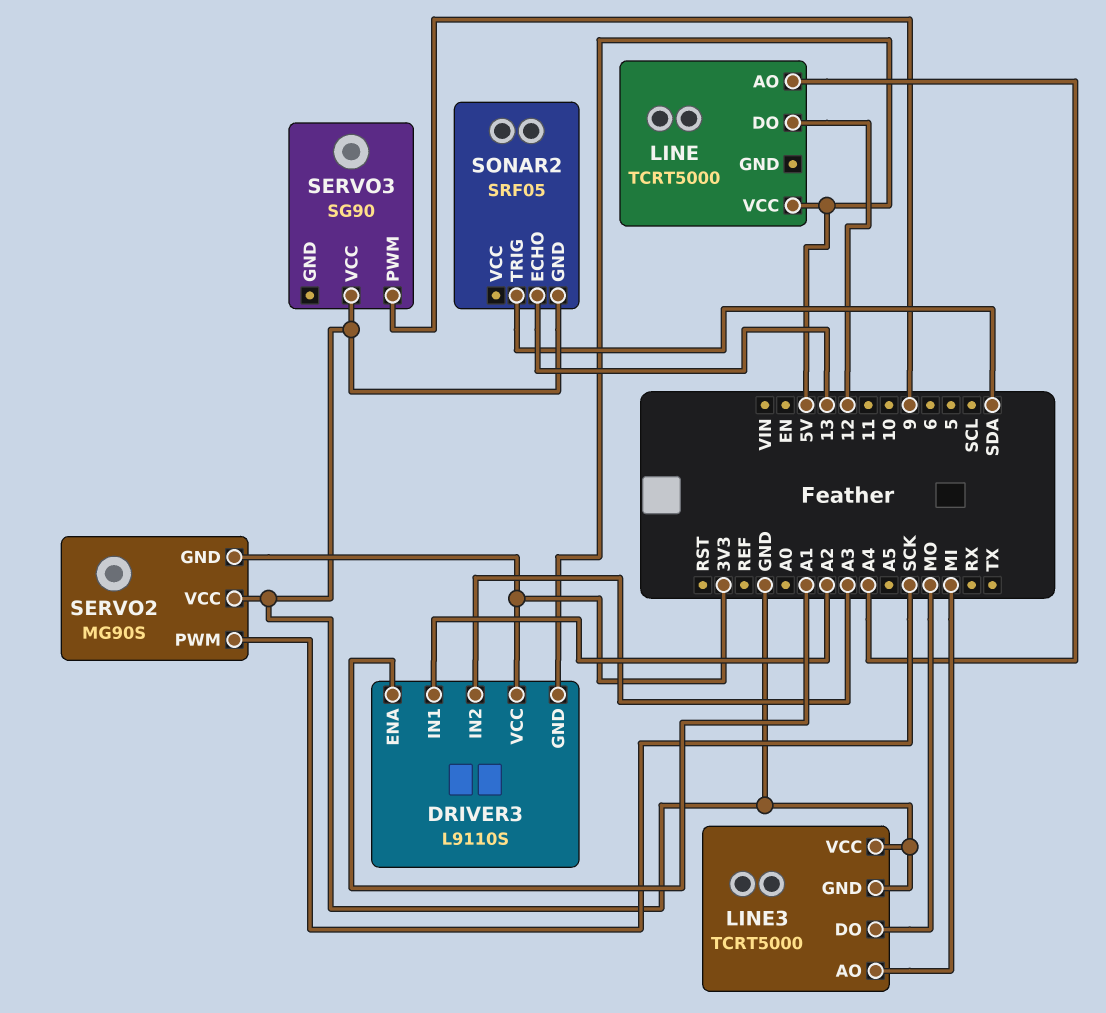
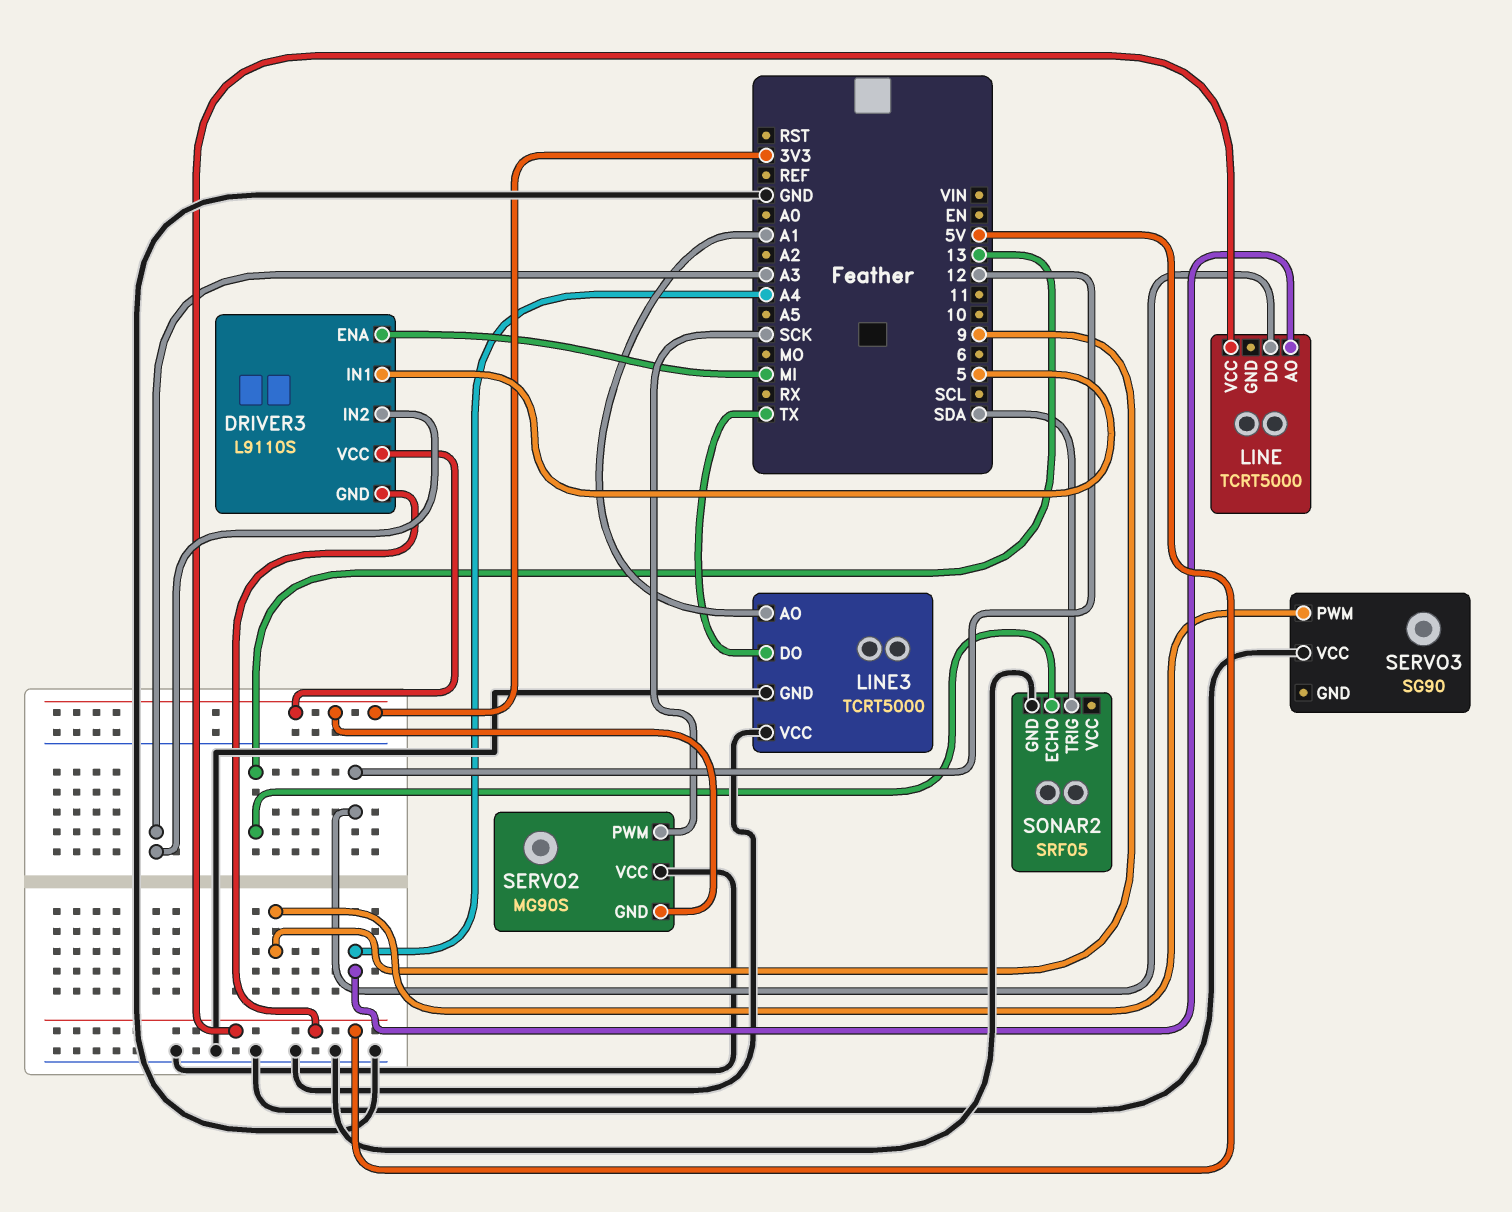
DRIVER3 pin ENA: A1 -> MI
DRIVER3 pin IN1: A2 -> 5
LINE3 pin AO: MI -> A1
LINE3 pin DO: MO -> TX

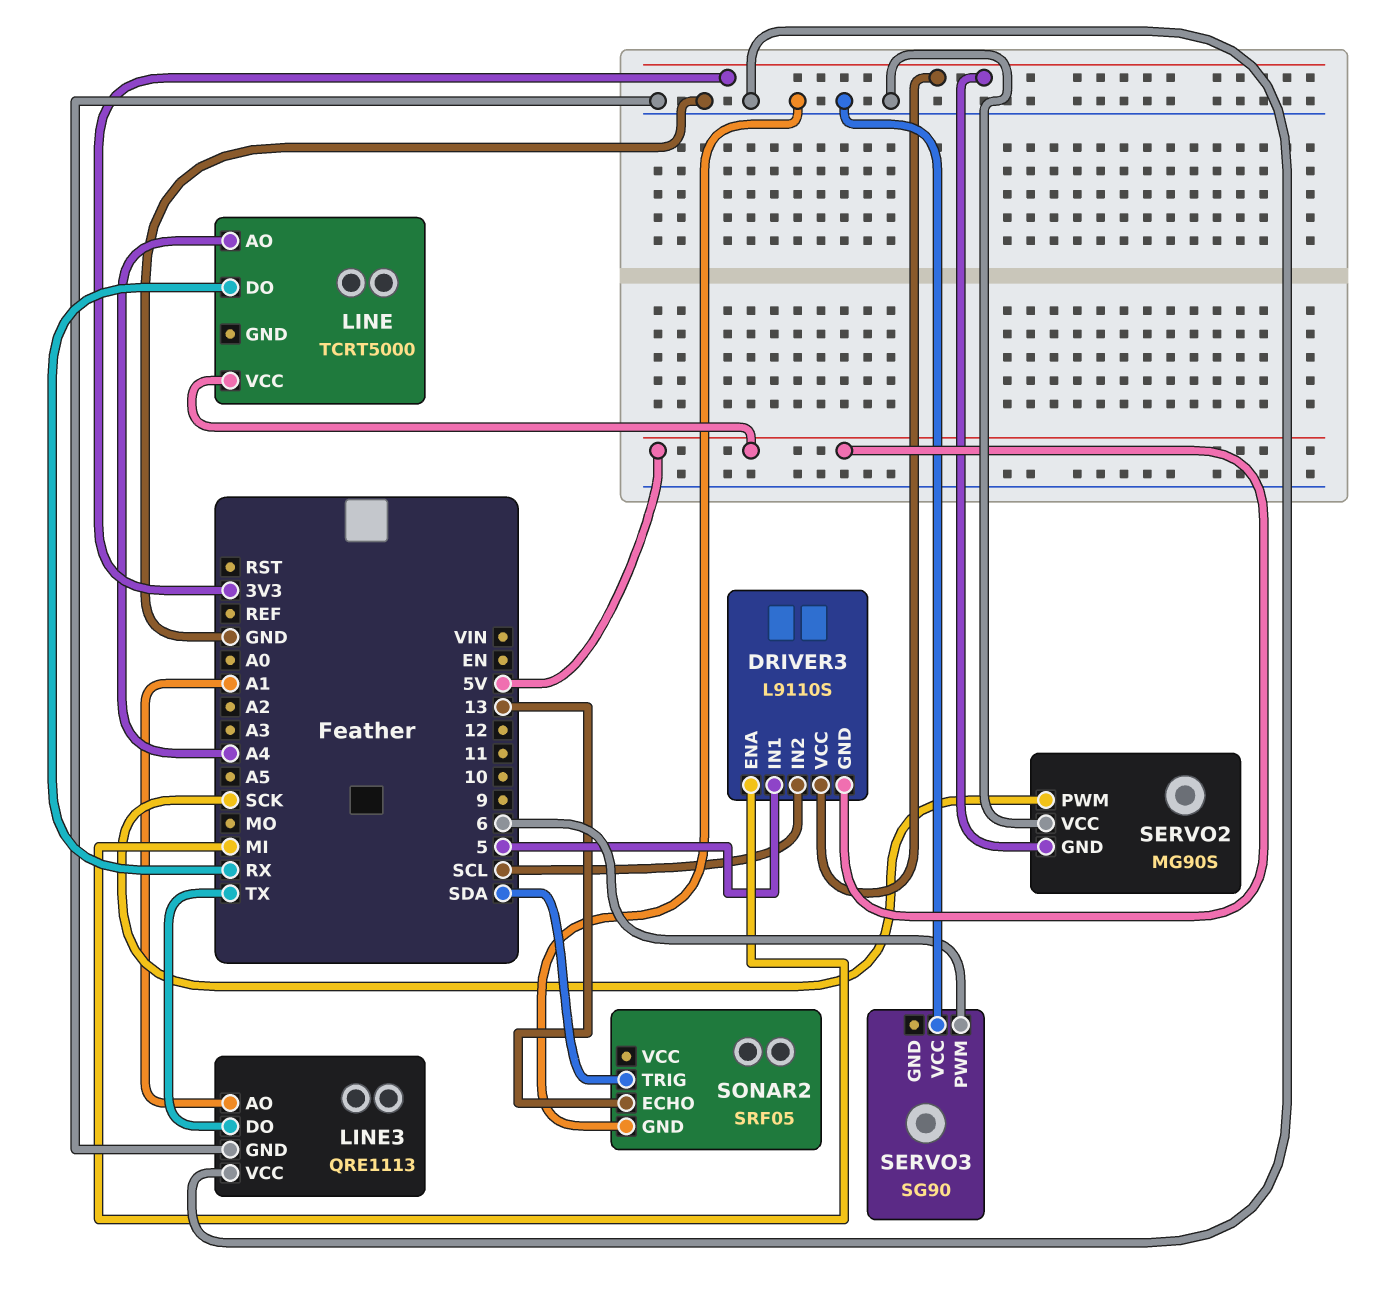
DRIVER3 pin IN2: A3 -> SCL
LINE pin DO: 12 -> RX
LINE3: TCRT5000 -> QRE1113
SERVO3 pin PWM: 9 -> 6

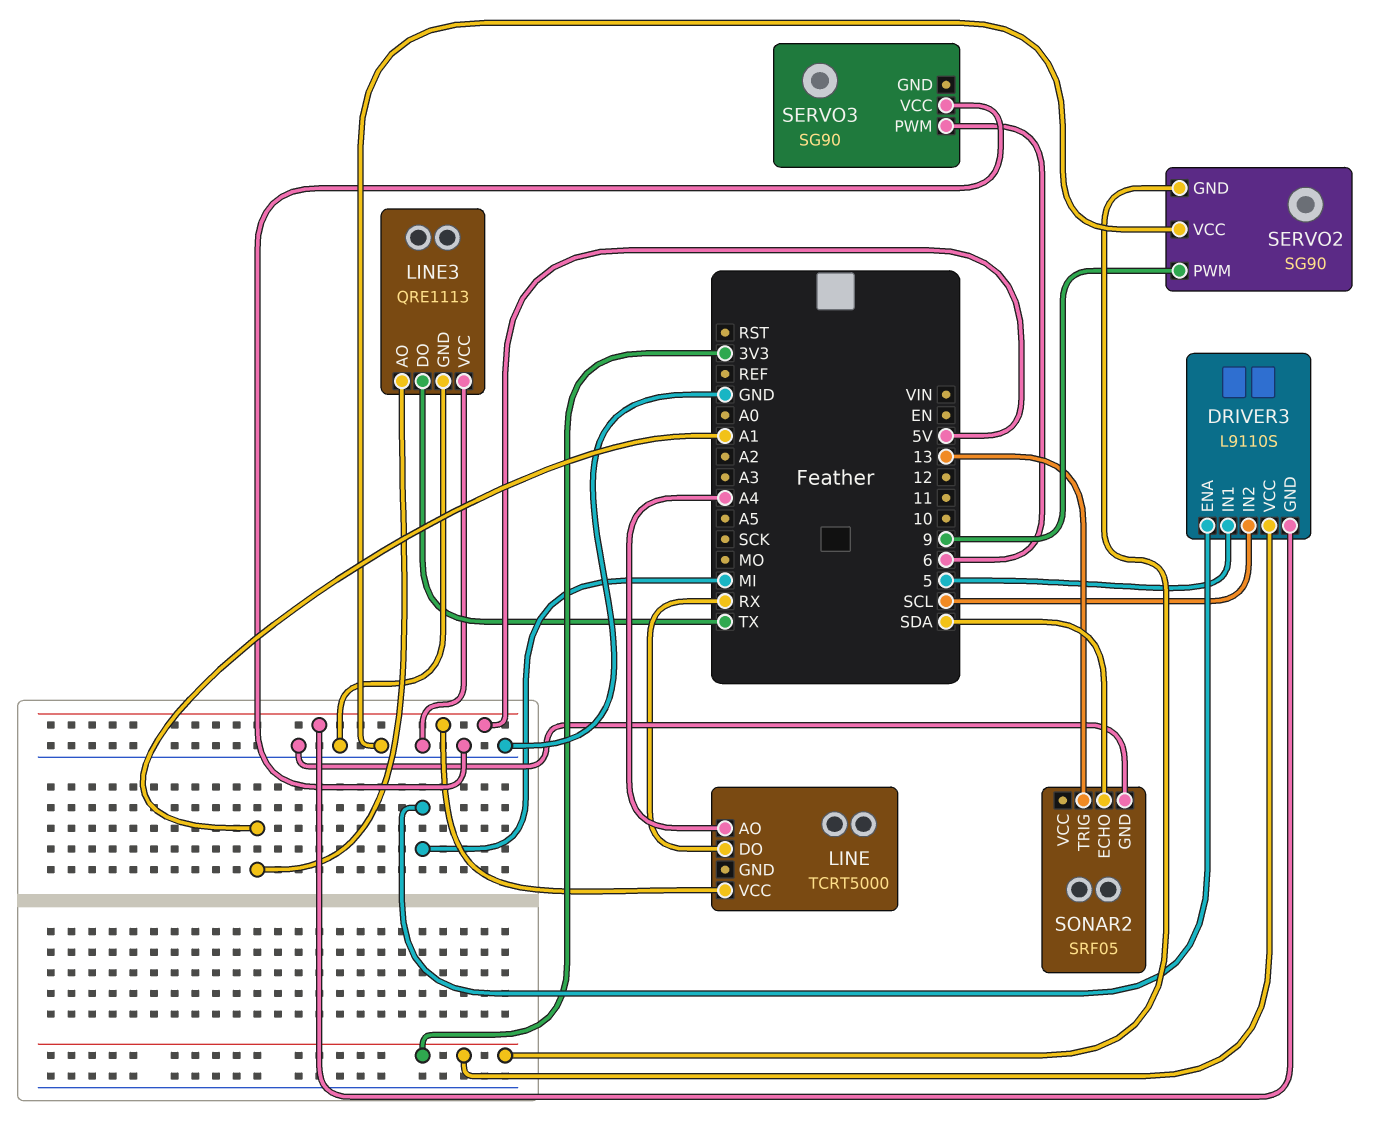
SERVO2: MG90S -> SG90
SERVO2 pin PWM: SCK -> 9
SONAR2 pin ECHO: 13 -> SDA
SONAR2 pin TRIG: SDA -> 13

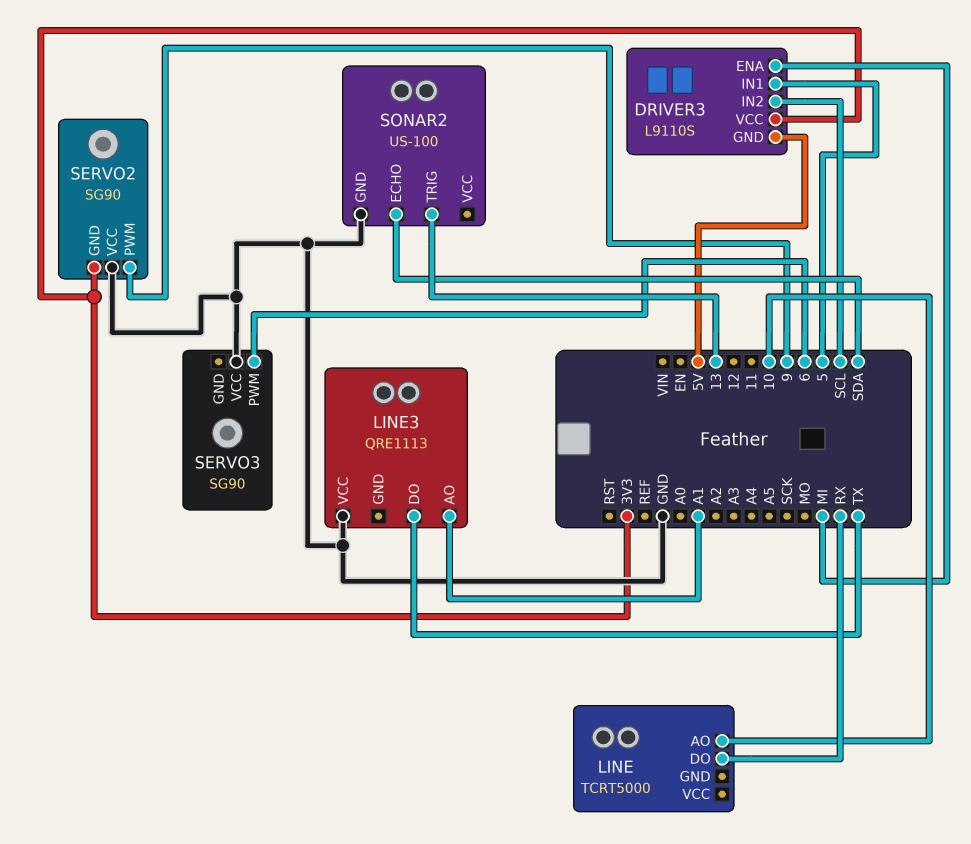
LINE pin AO: A4 -> 10
LINE pin VCC: 5V -> none
LINE3 pin GND: GND -> none
SONAR2: SRF05 -> US-100

